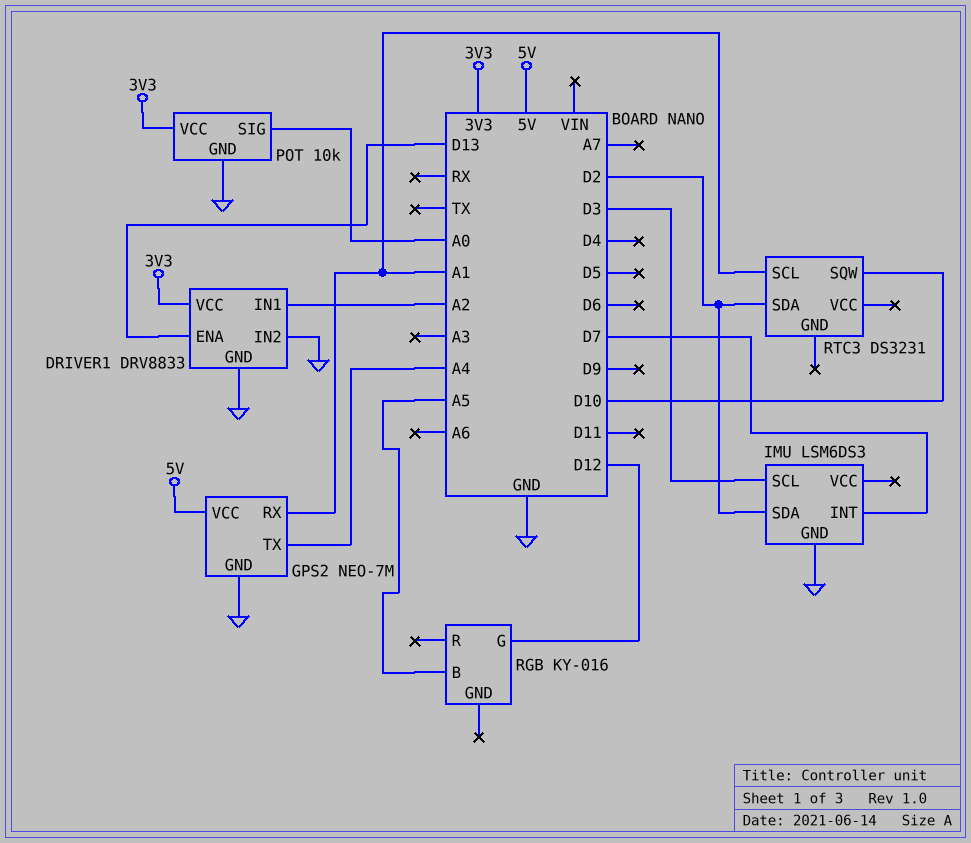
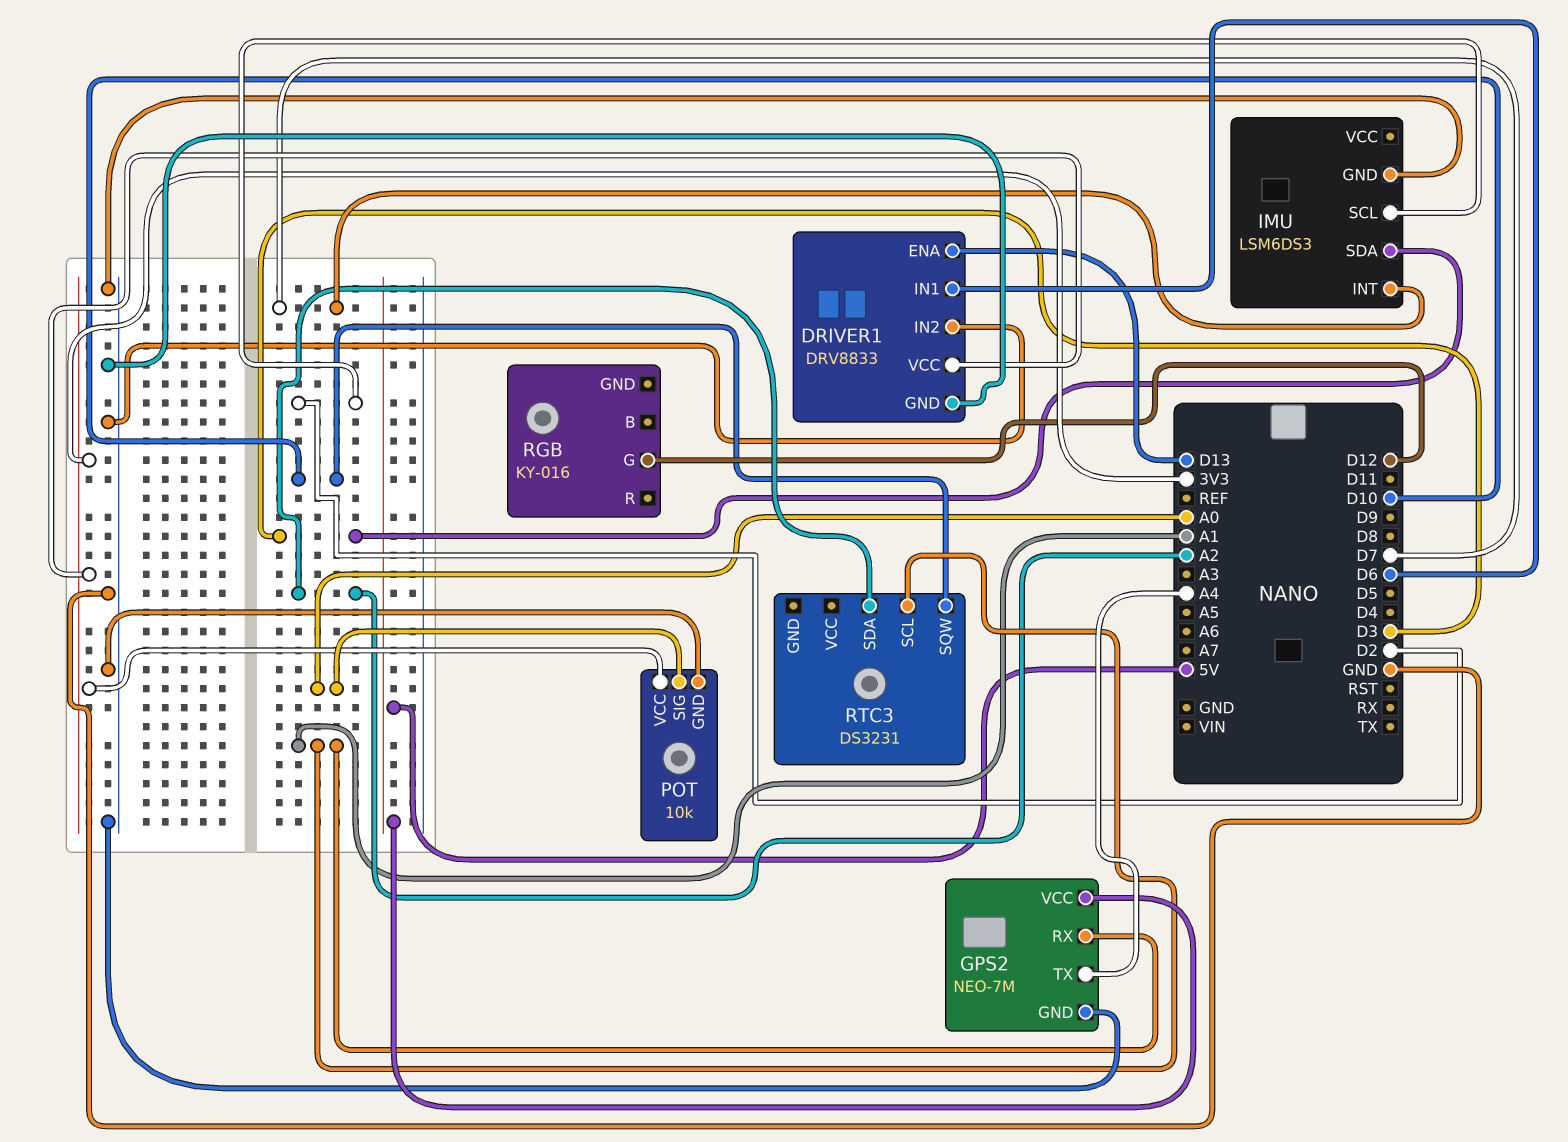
DRIVER1 pin IN1: A2 -> D6
IMU pin SCL: D3 -> D2
IMU pin SDA: D2 -> D3
RGB pin B: A5 -> none
RTC3 pin SDA: D2 -> A2

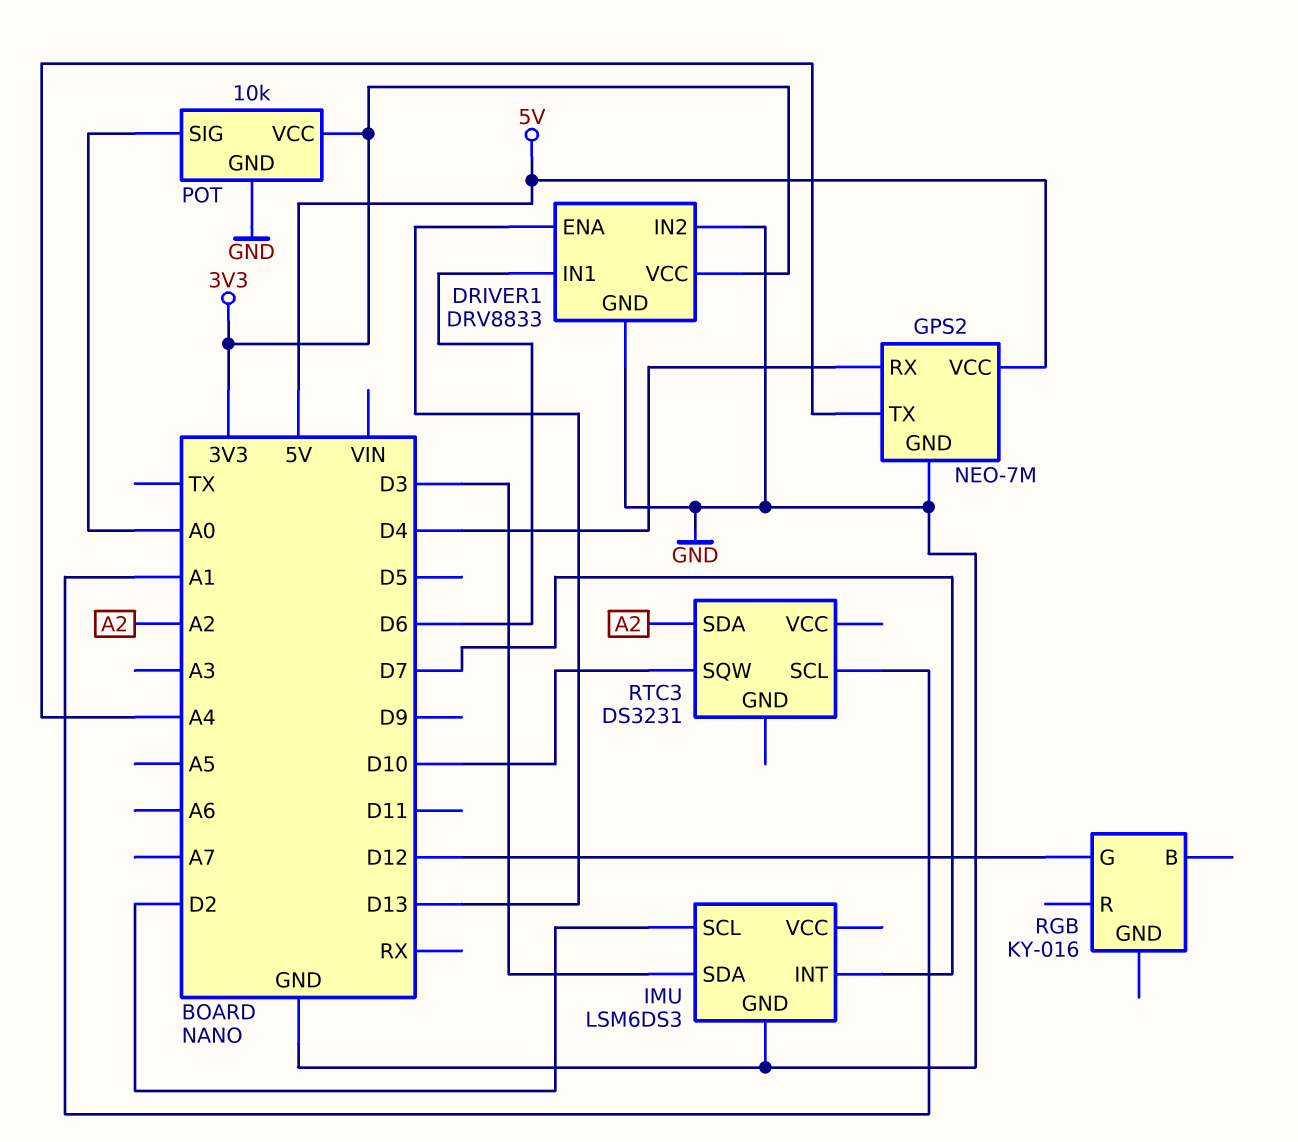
GPS2 pin RX: A1 -> D4

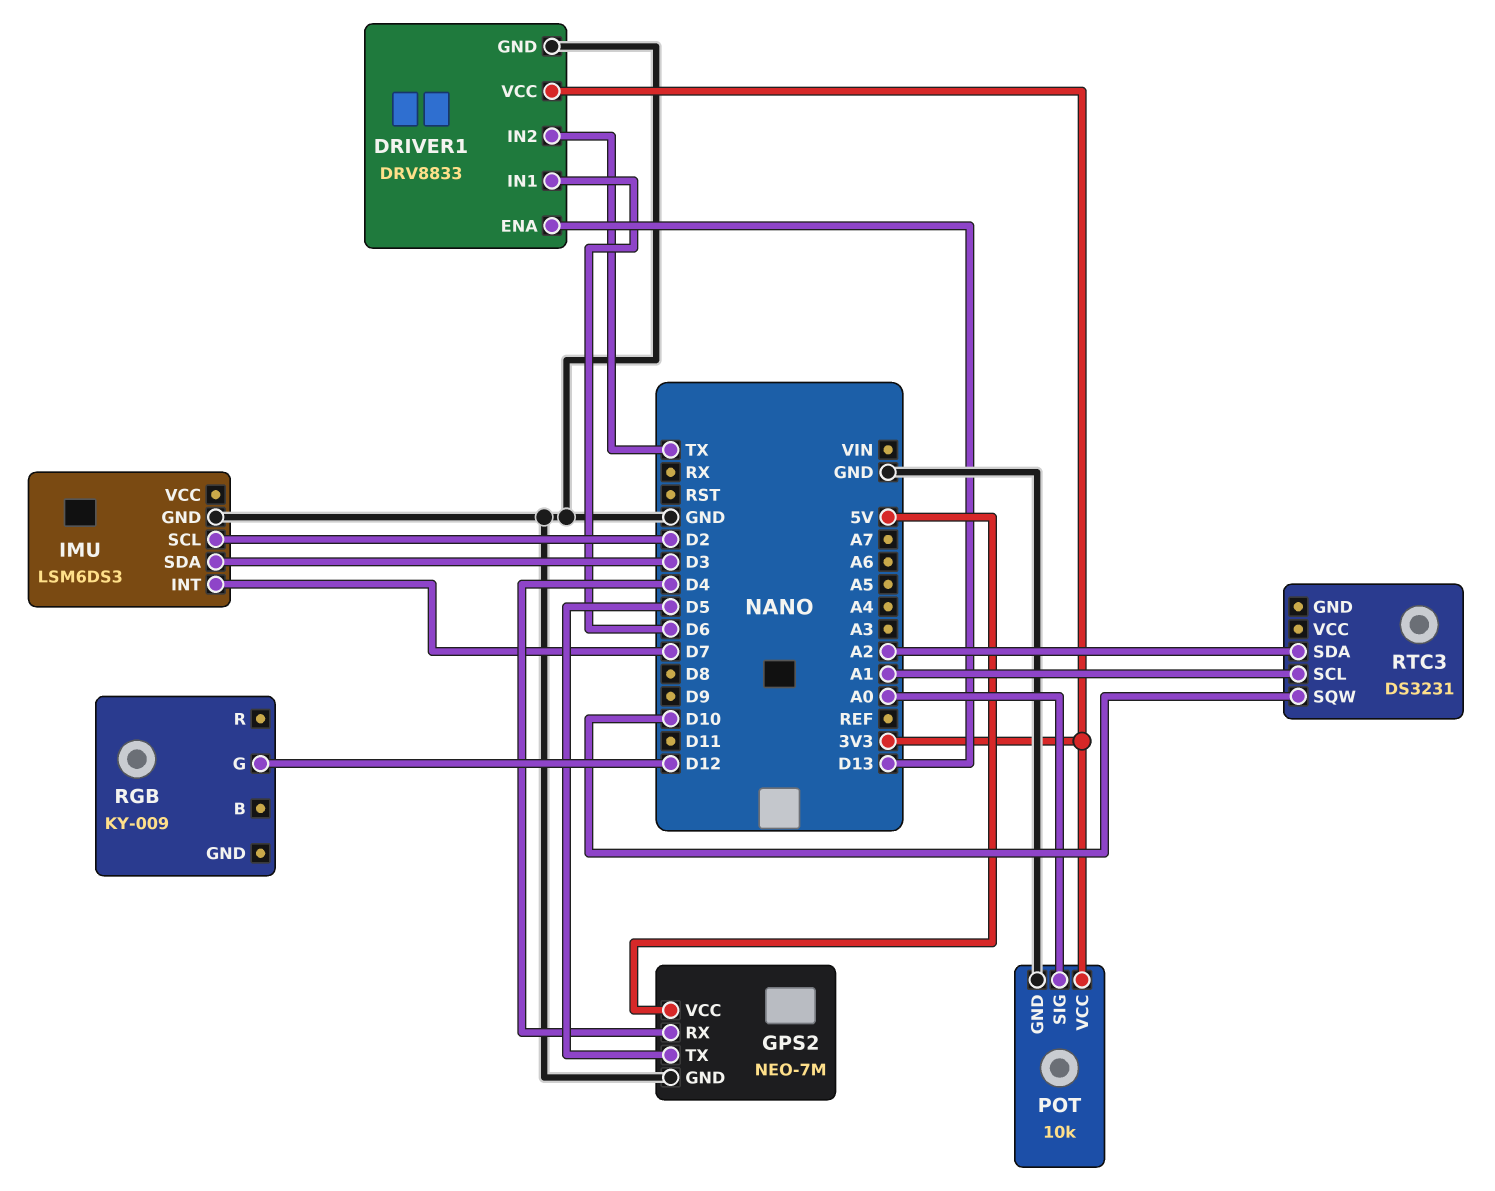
DRIVER1 pin IN2: GND -> TX
GPS2 pin TX: A4 -> D5
RGB: KY-016 -> KY-009

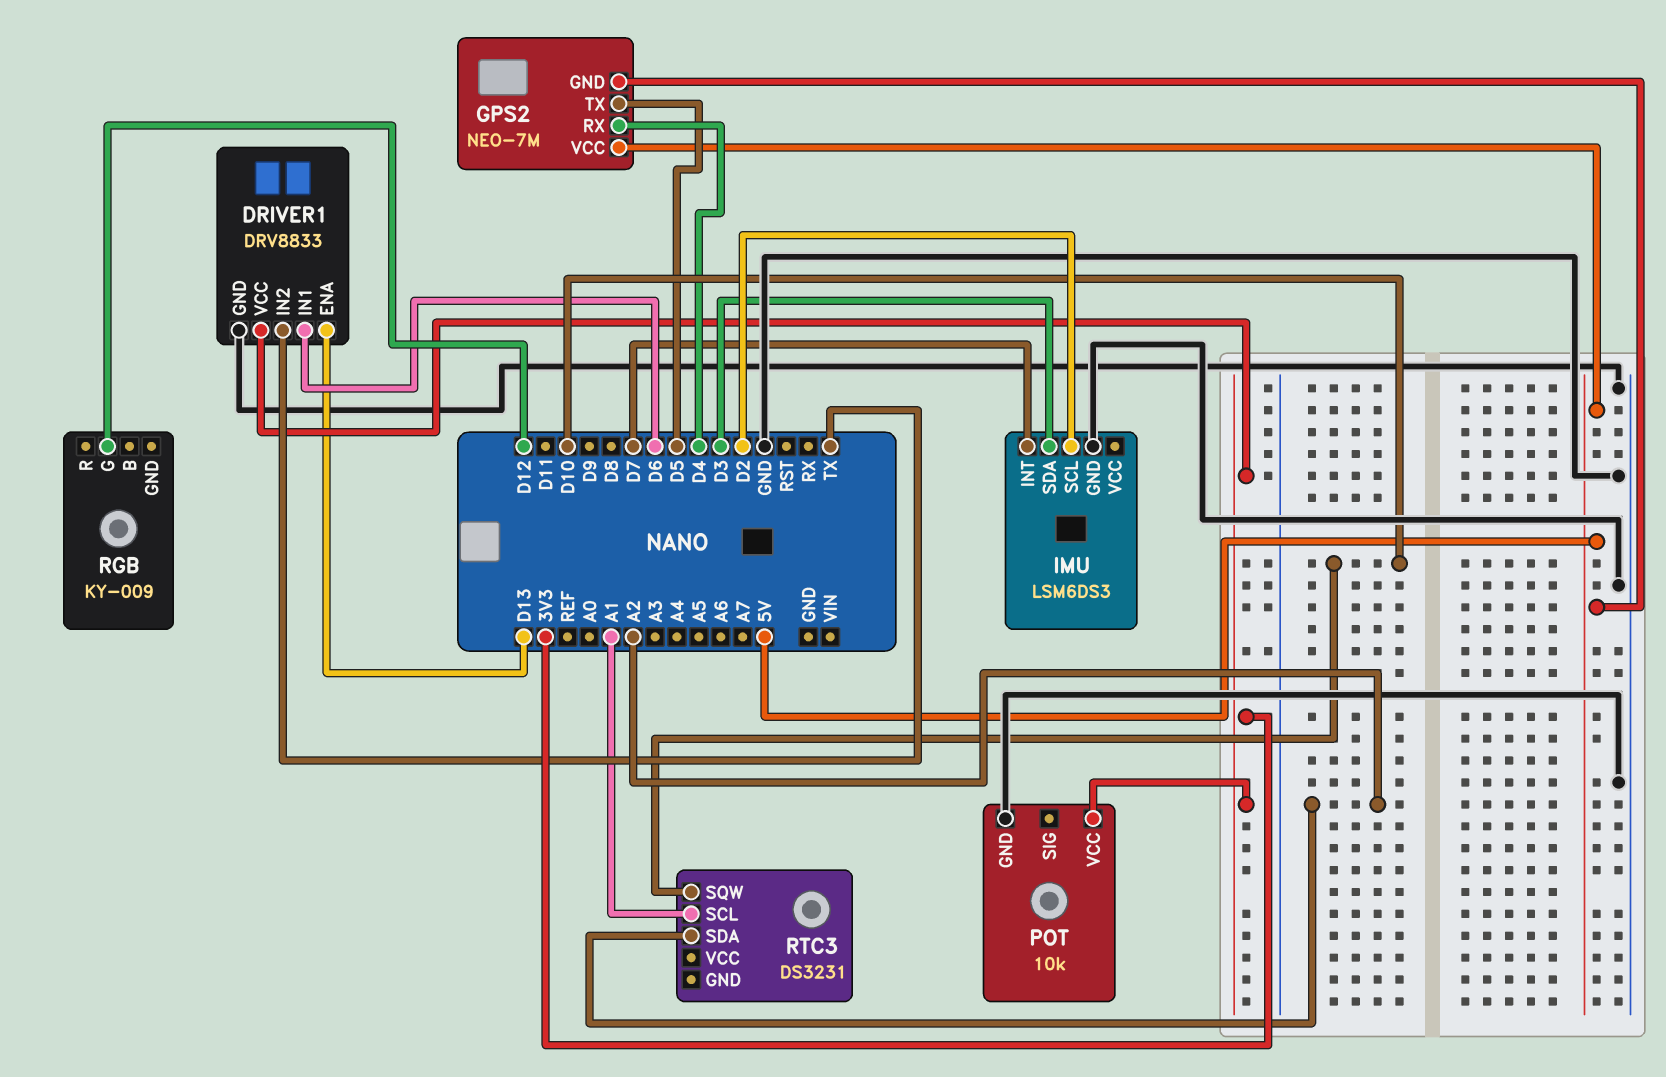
GPS2 pin GND: GND -> 5V
POT pin SIG: A0 -> none

